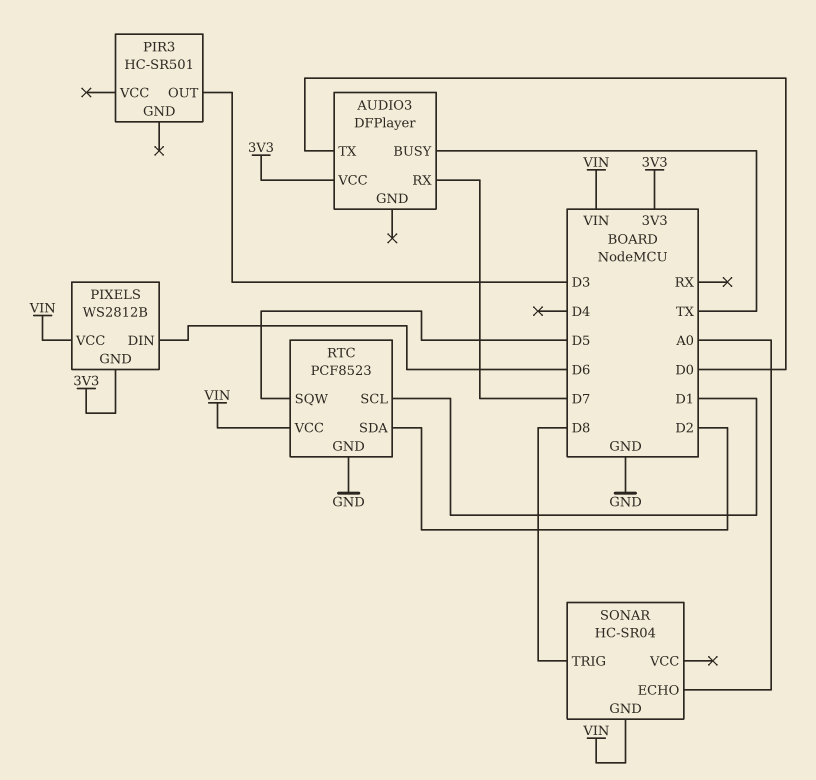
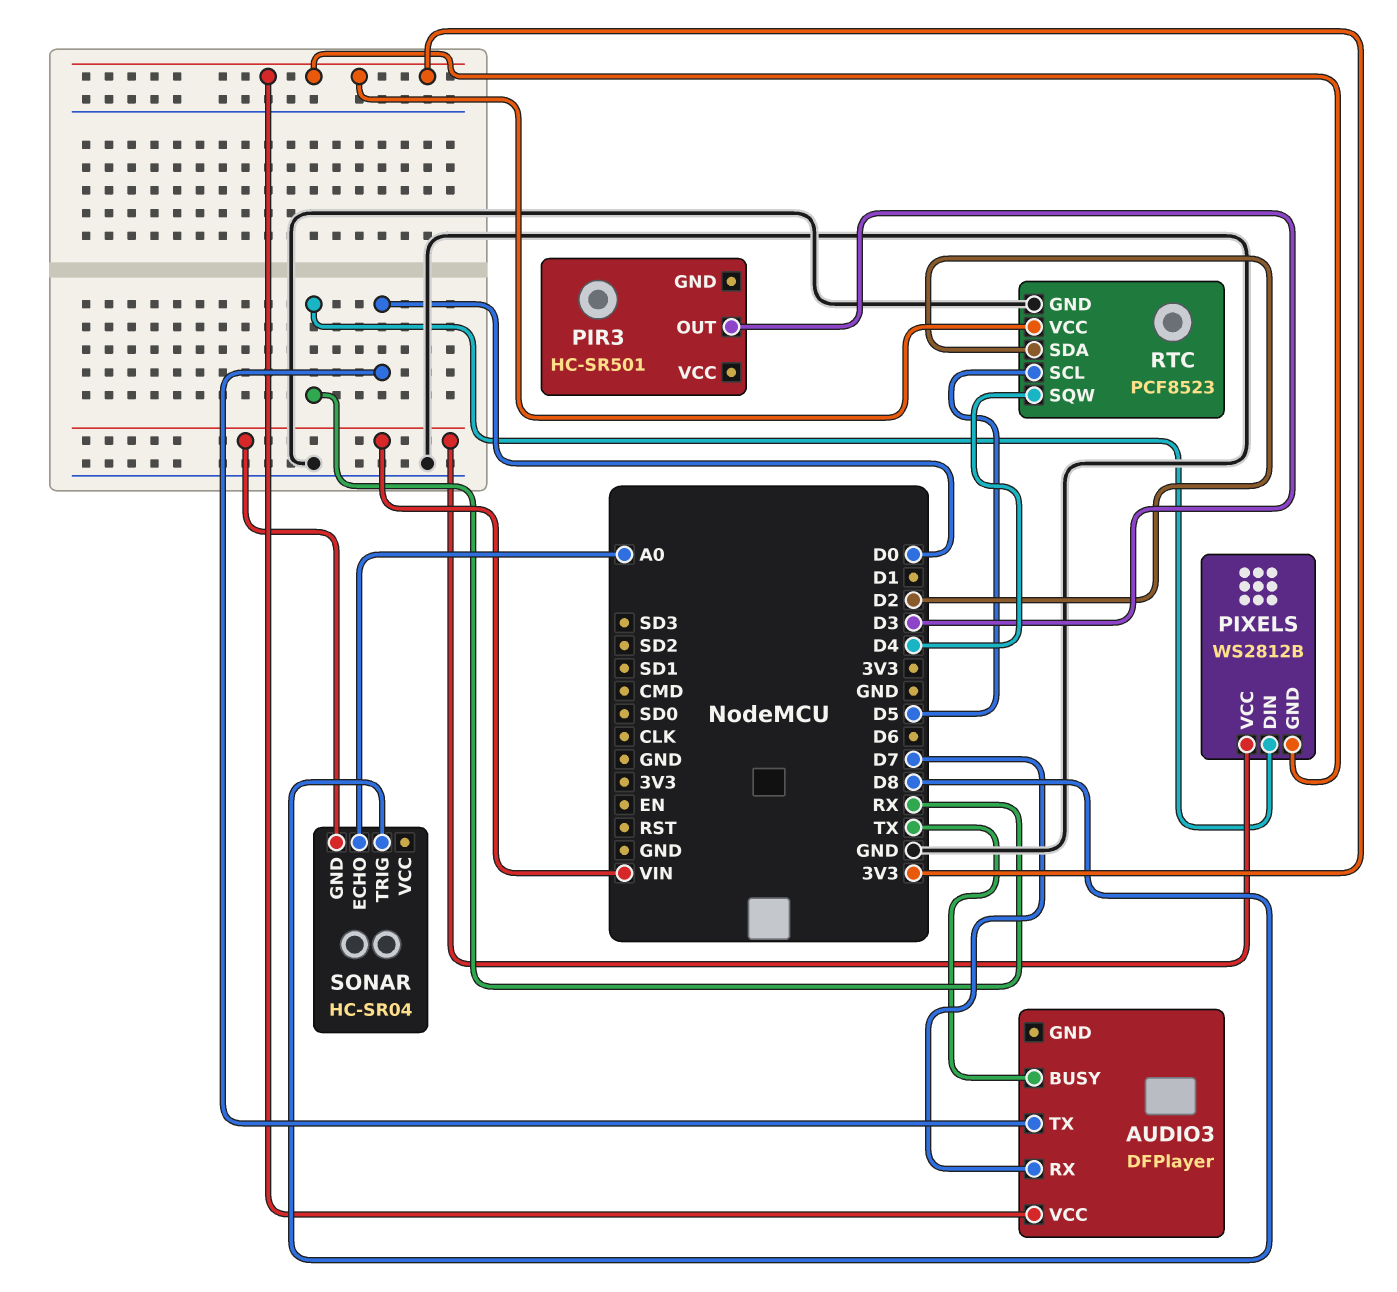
PIXELS pin DIN: D6 -> RX
RTC pin SCL: D1 -> D5
RTC pin SQW: D5 -> D4
RTC pin VCC: VIN -> 3V3

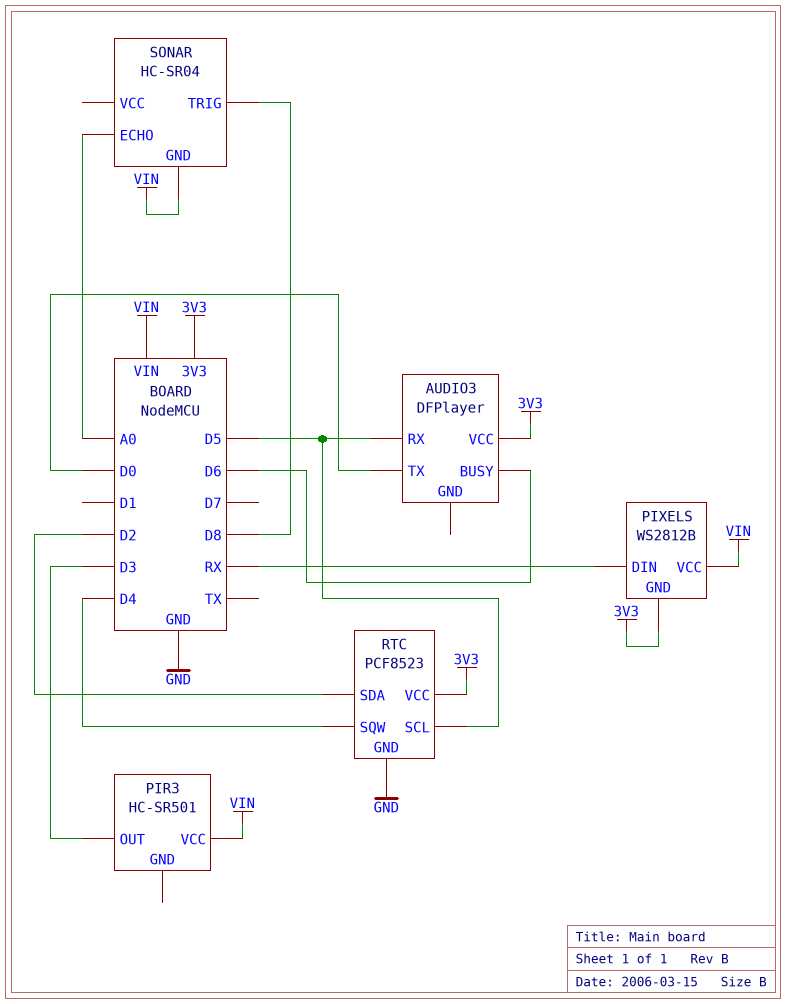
AUDIO3 pin BUSY: TX -> D6
AUDIO3 pin RX: D7 -> D5
PIR3 pin VCC: none -> VIN

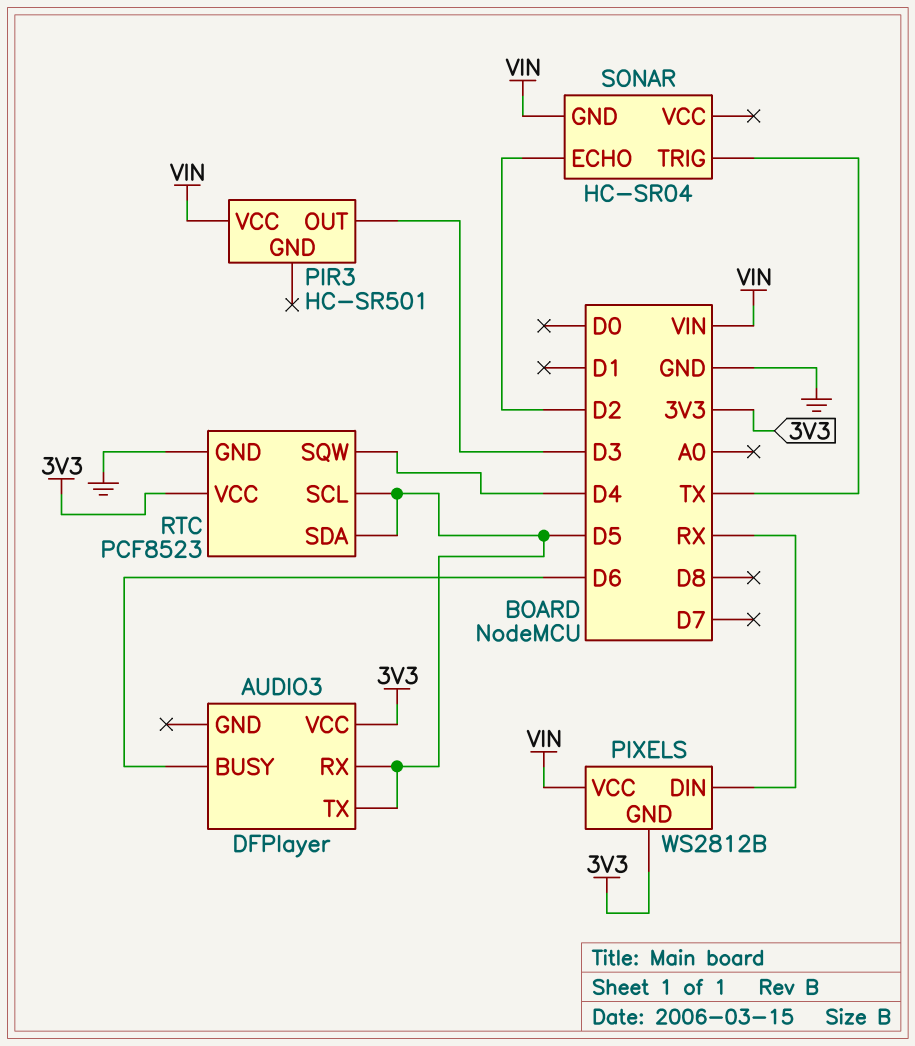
AUDIO3 pin TX: D0 -> D5
RTC pin SDA: D2 -> D5
SONAR pin ECHO: A0 -> D2
SONAR pin TRIG: D8 -> TX

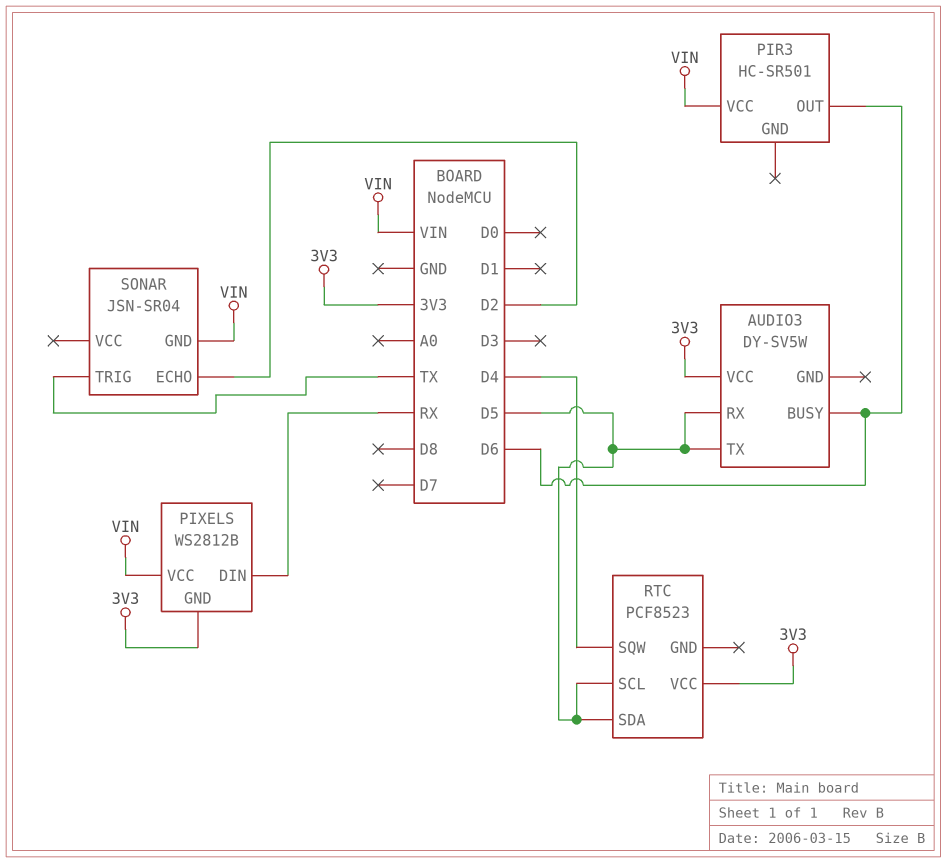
AUDIO3: DFPlayer -> DY-SV5W
PIR3 pin OUT: D3 -> D6
RTC pin GND: GND -> none
SONAR: HC-SR04 -> JSN-SR04

